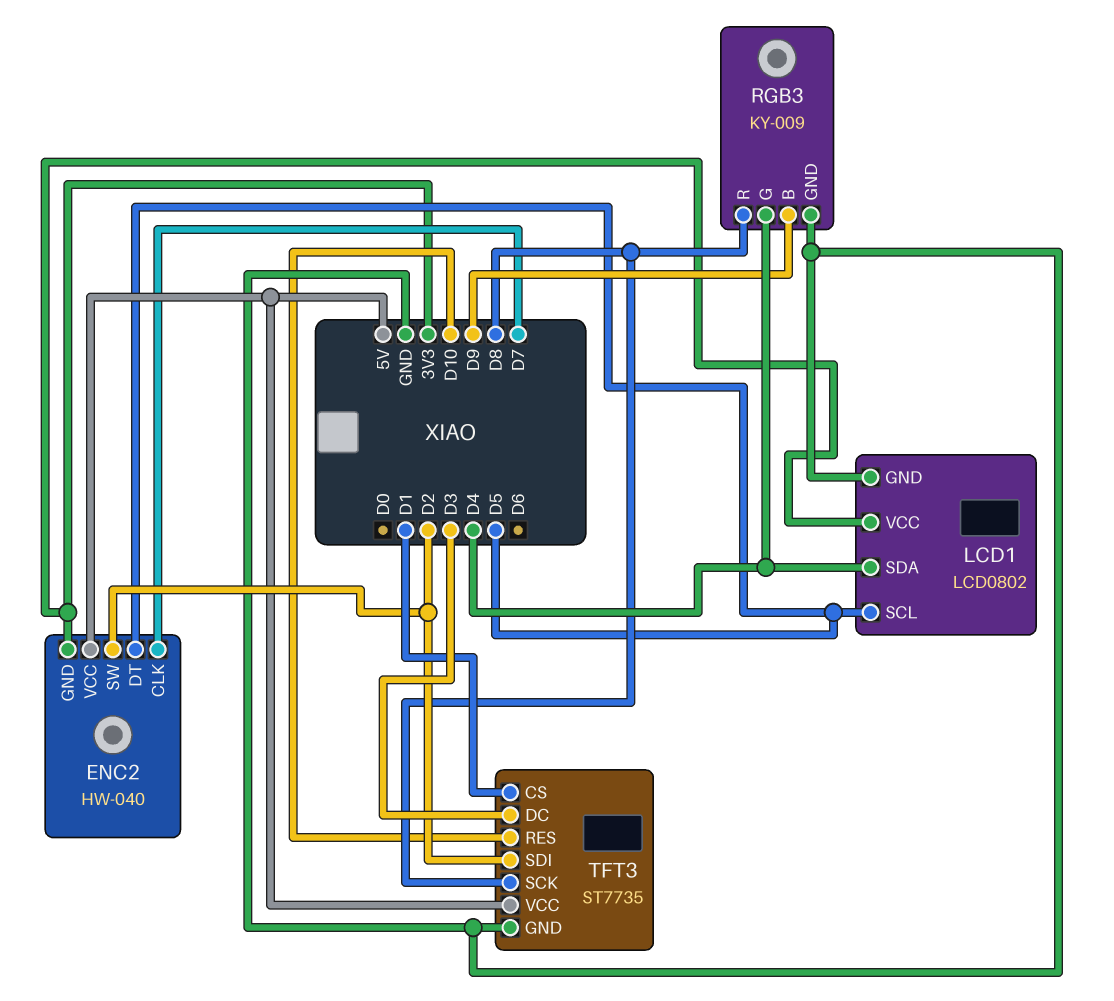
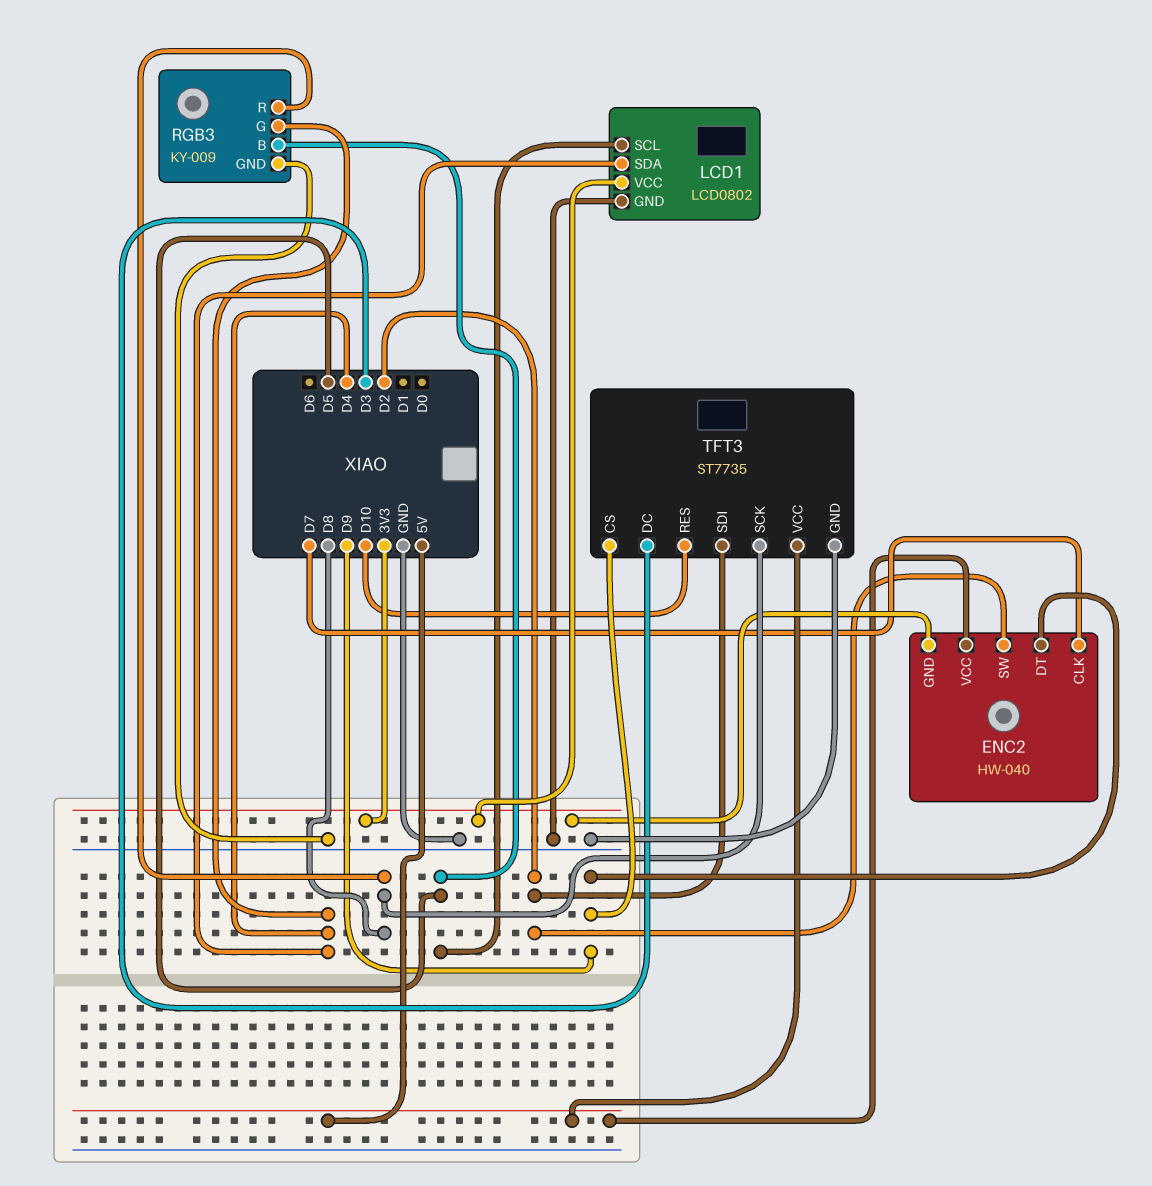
ENC2 pin DT: D5 -> D9
RGB3 pin B: D9 -> D5
TFT3 pin CS: D1 -> D9

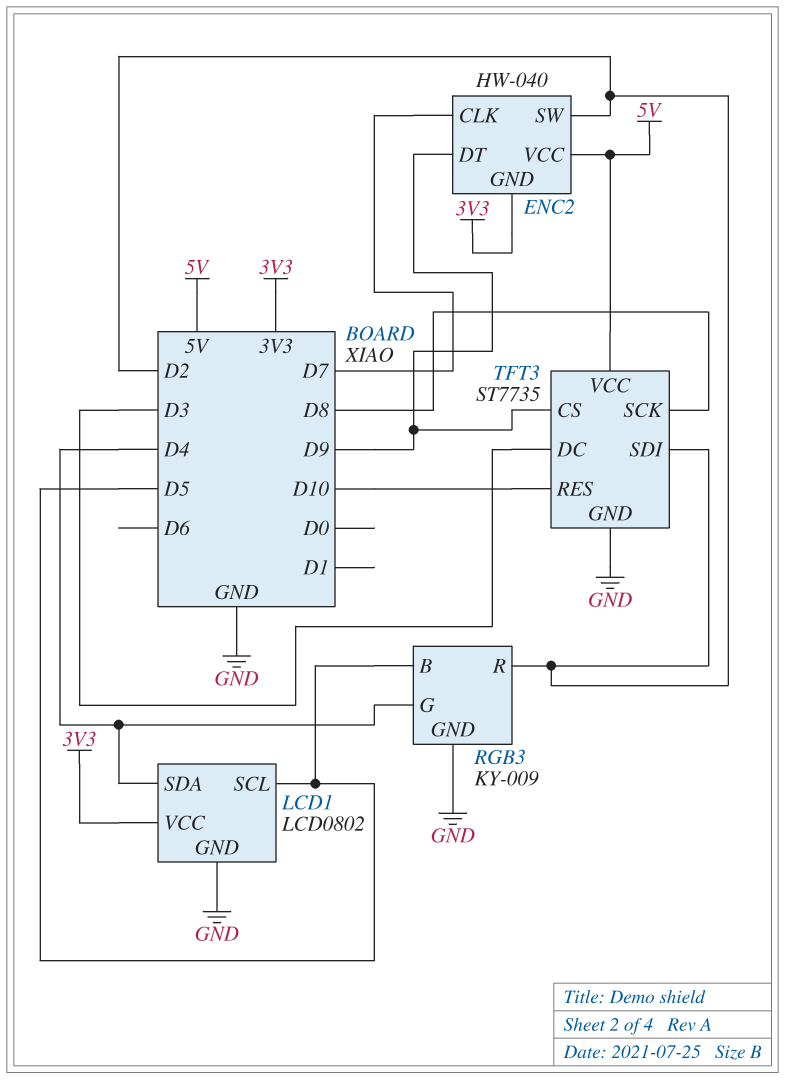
RGB3 pin R: D8 -> D2

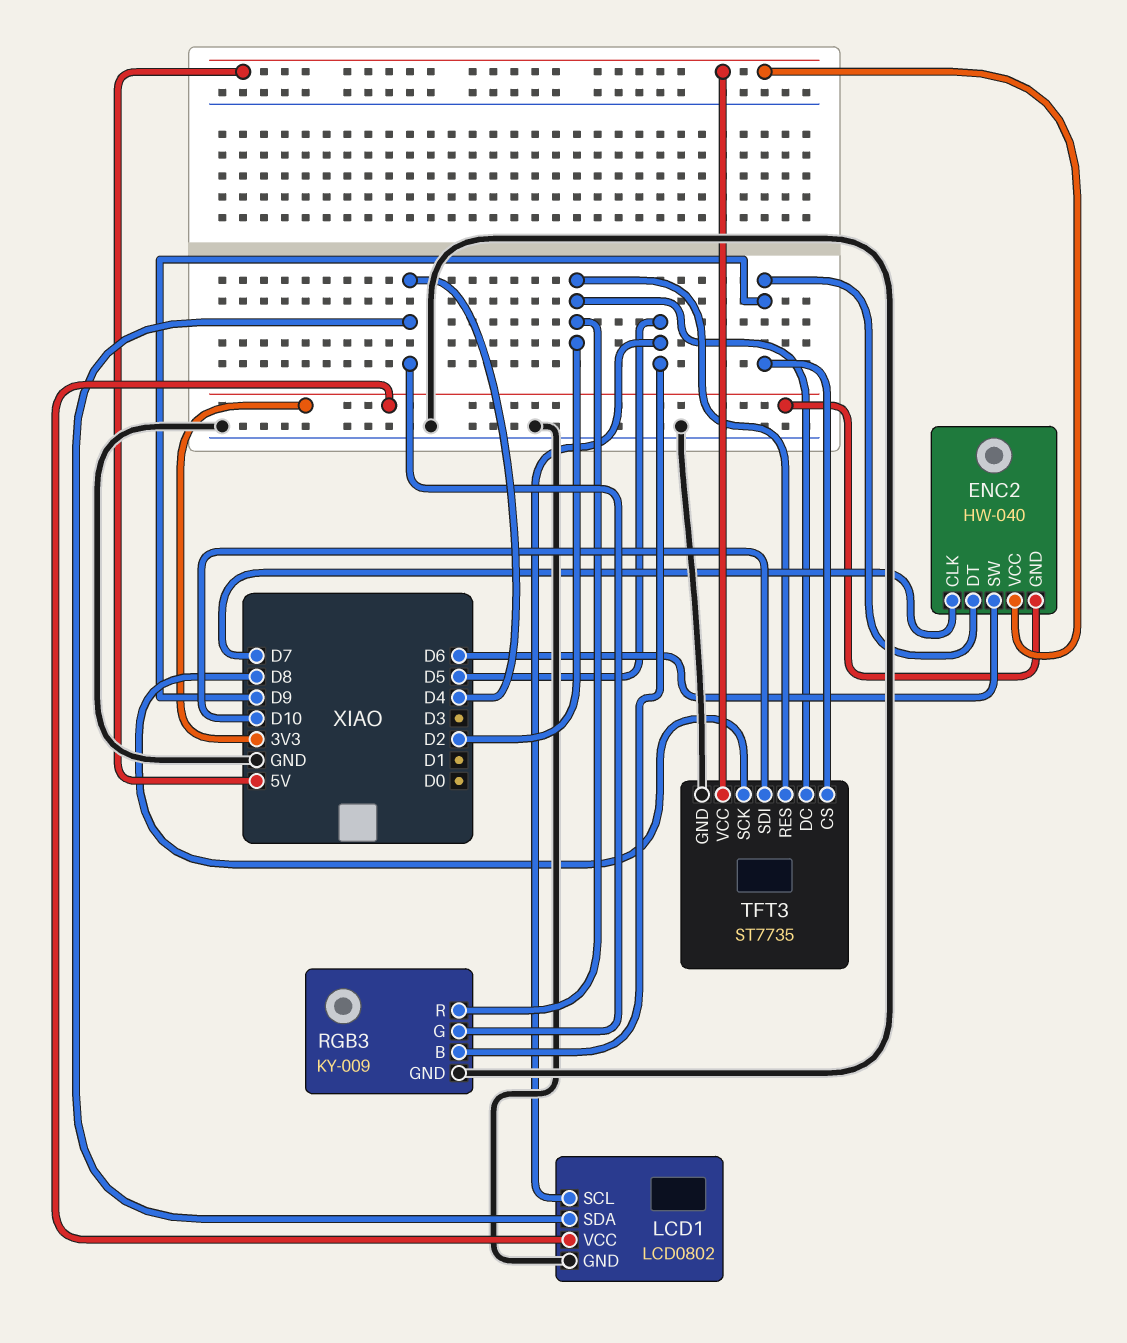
ENC2 pin SW: D2 -> D6
TFT3 pin DC: D3 -> D2
TFT3 pin RES: D10 -> D2
TFT3 pin SDI: D2 -> D10

